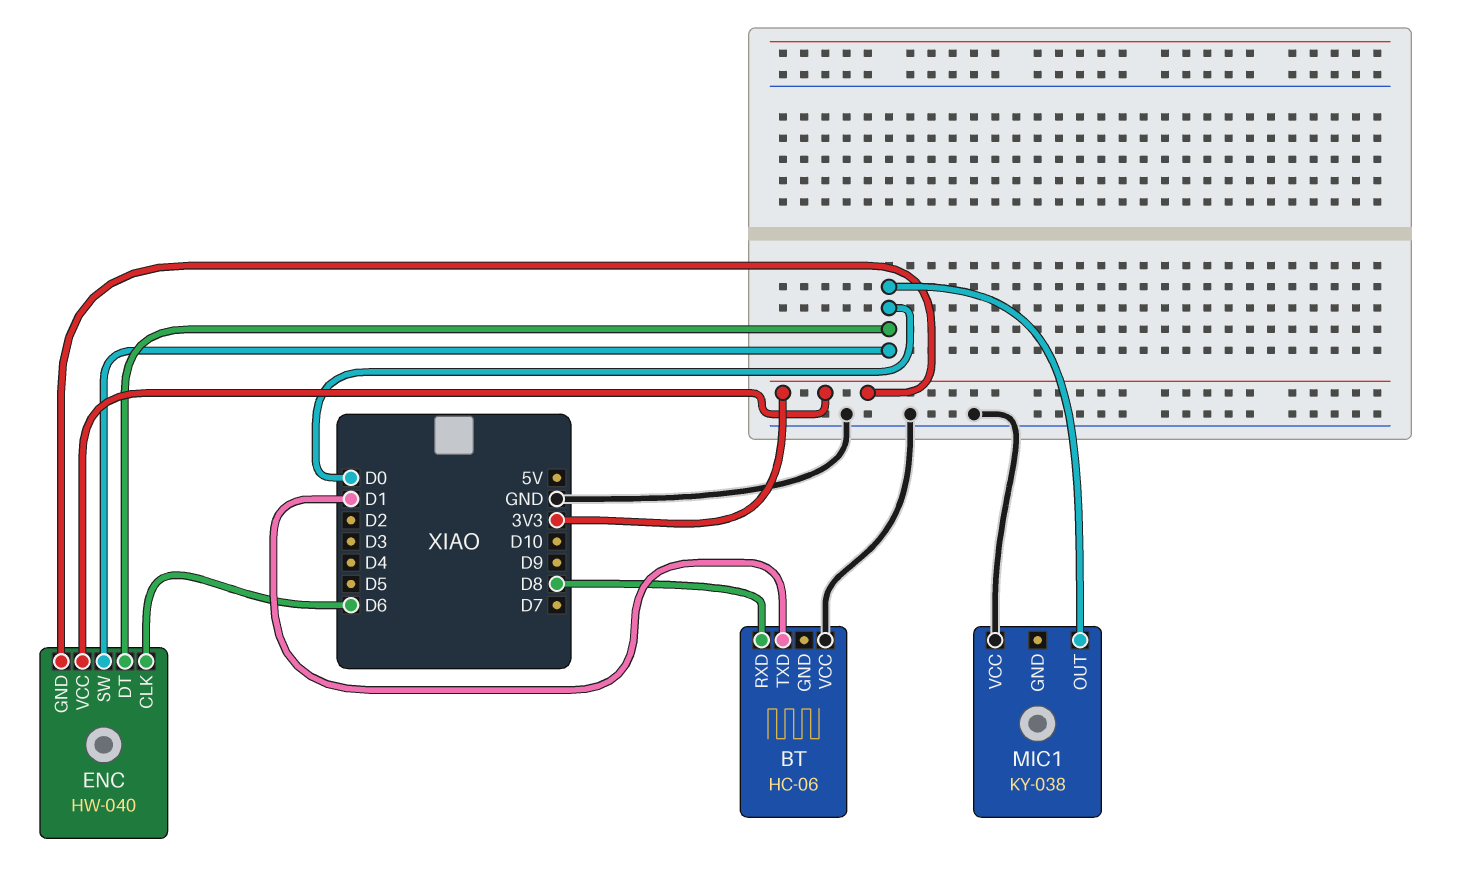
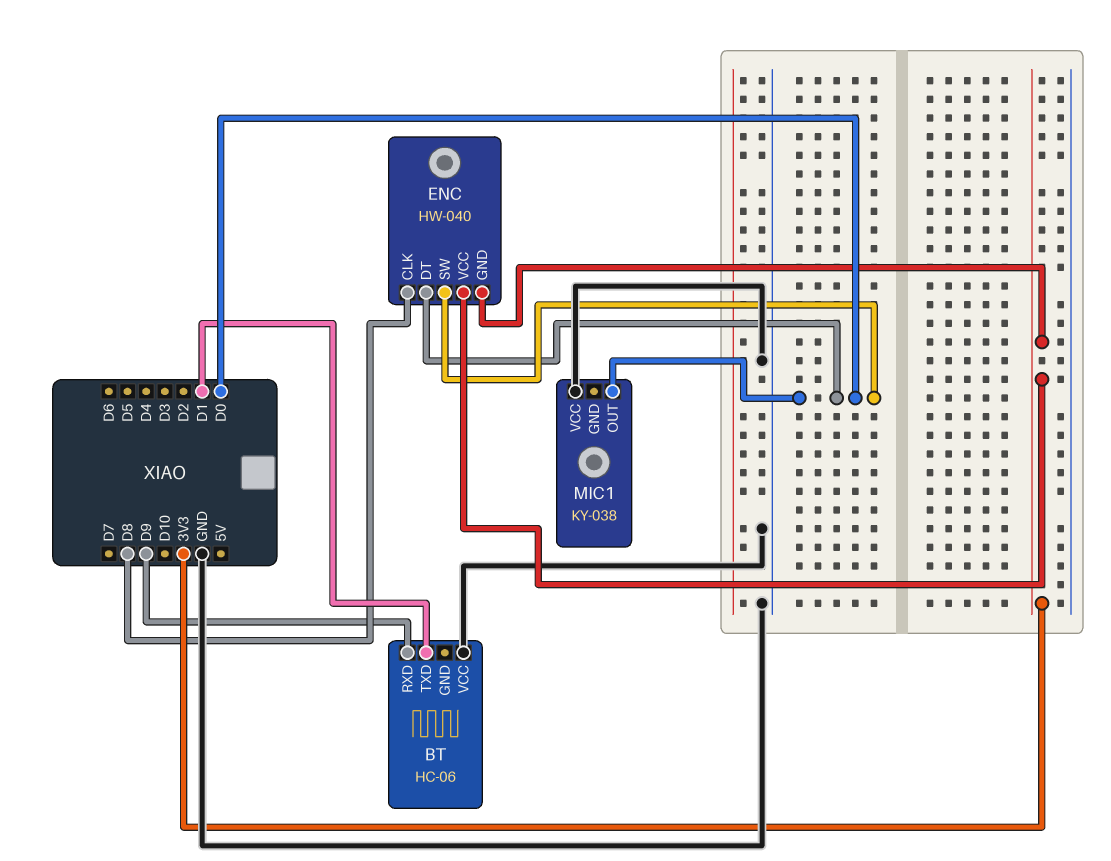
BT pin RXD: D8 -> D9
ENC pin CLK: D6 -> D8

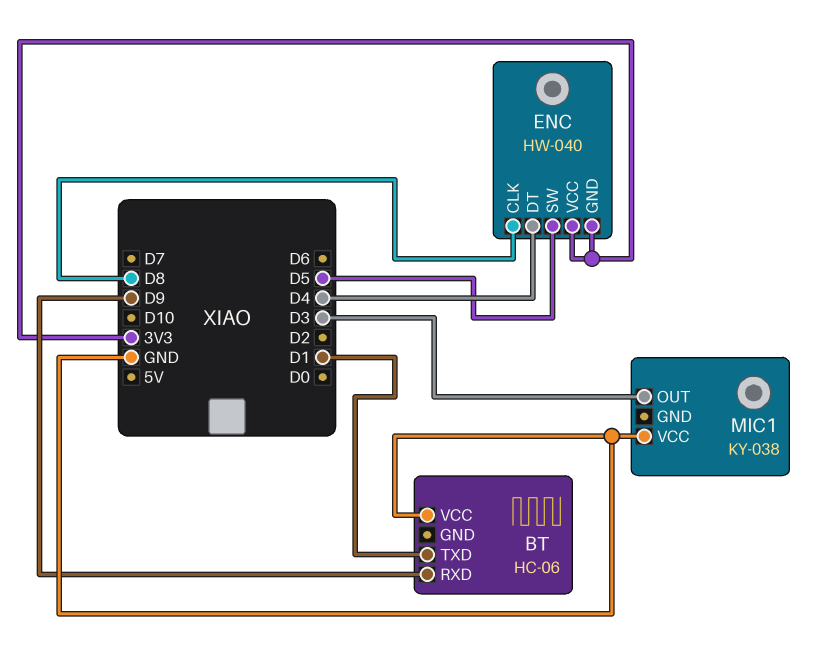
ENC pin DT: D0 -> D4
ENC pin SW: D0 -> D5
MIC1 pin OUT: D0 -> D3

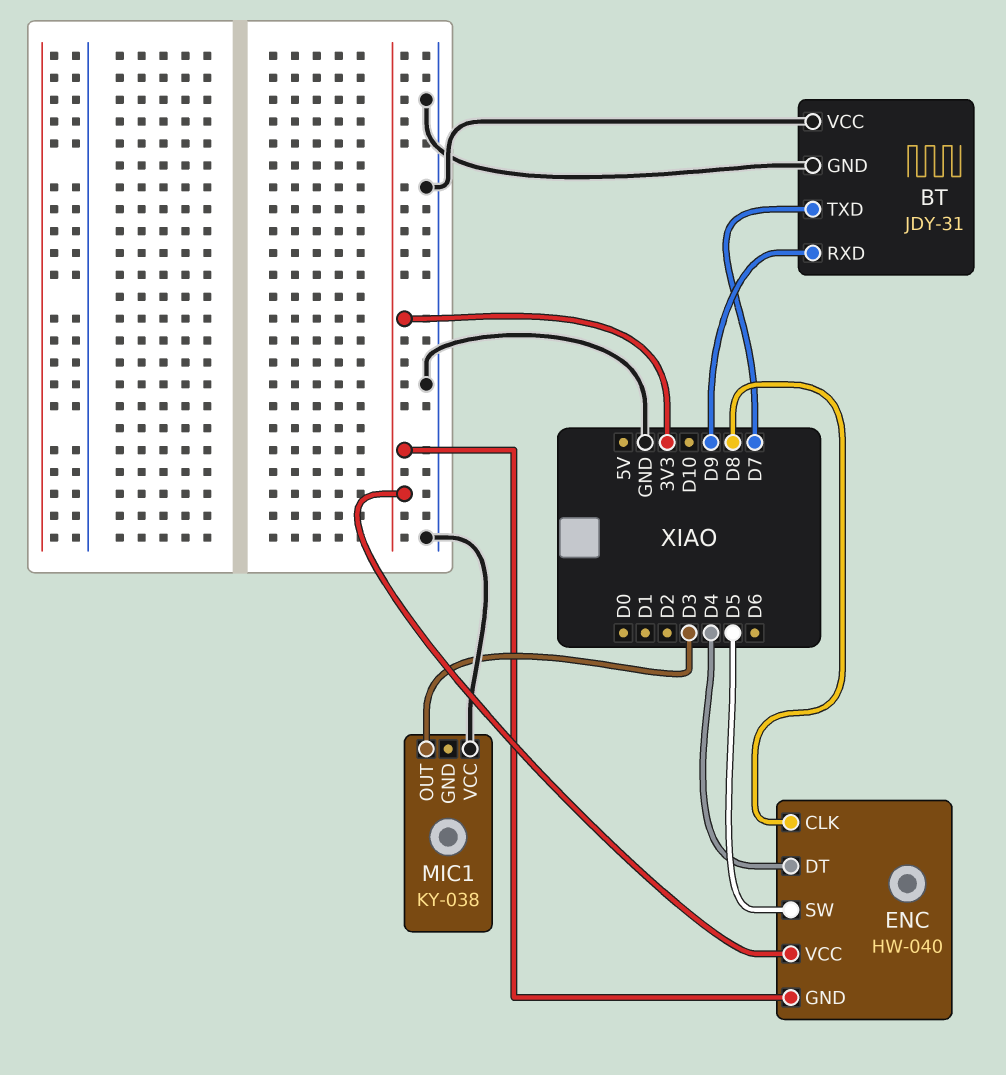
BT: HC-06 -> JDY-31
BT pin GND: none -> GND
BT pin TXD: D1 -> D7

